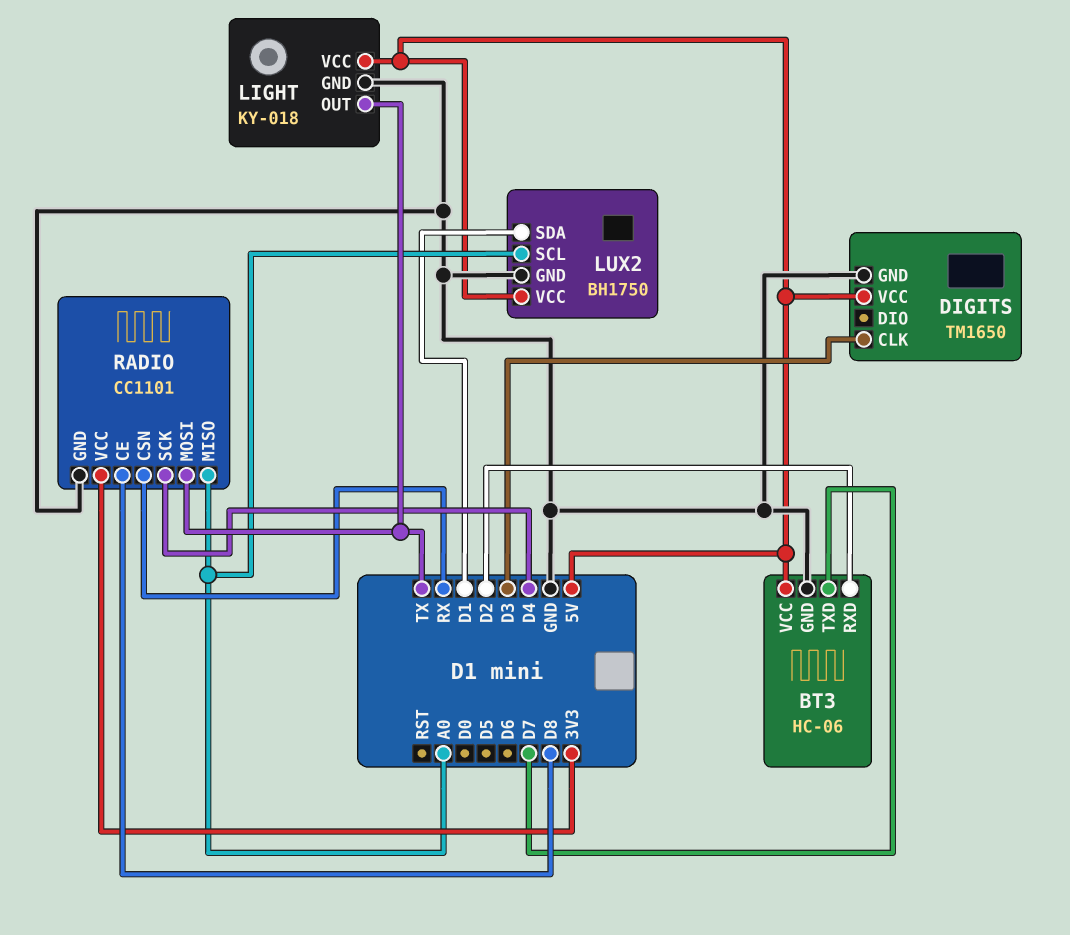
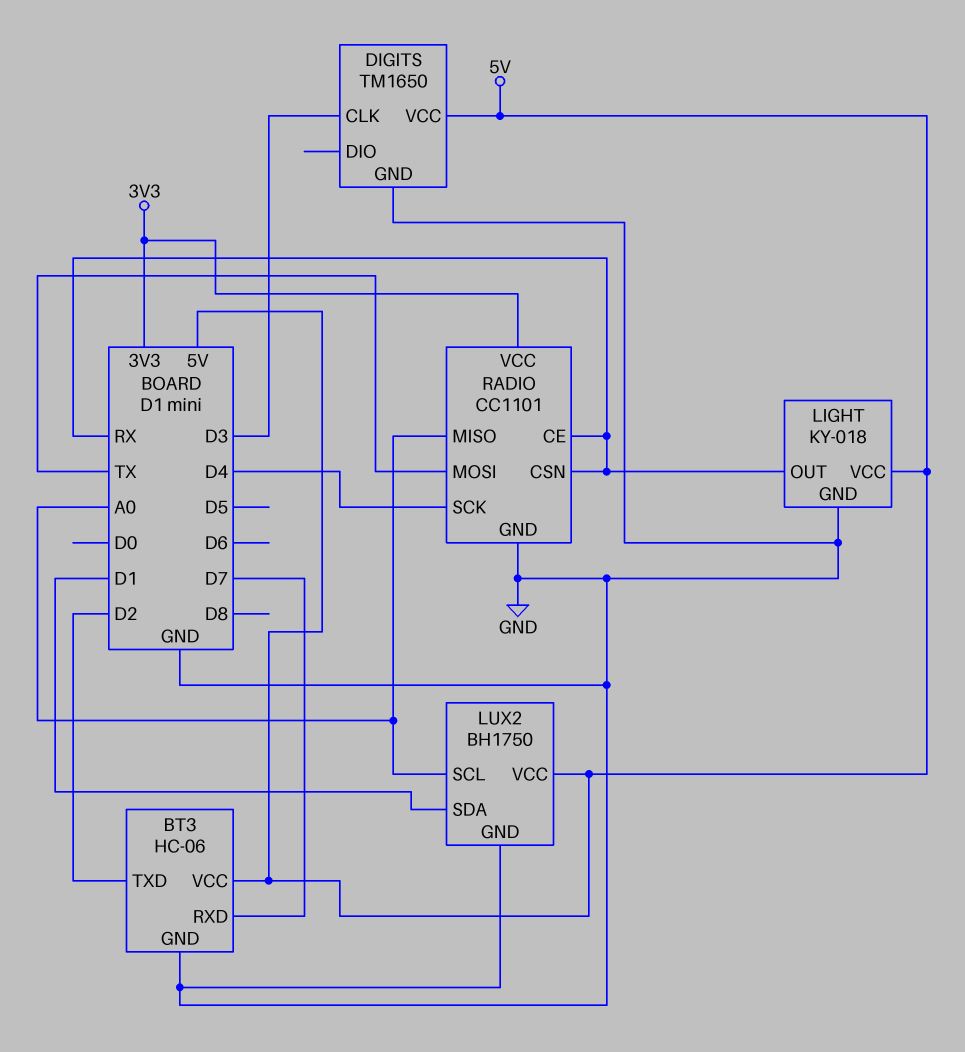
BT3 pin RXD: D2 -> D7
BT3 pin TXD: D7 -> D2
LIGHT pin OUT: TX -> RX
RADIO pin CE: D8 -> RX

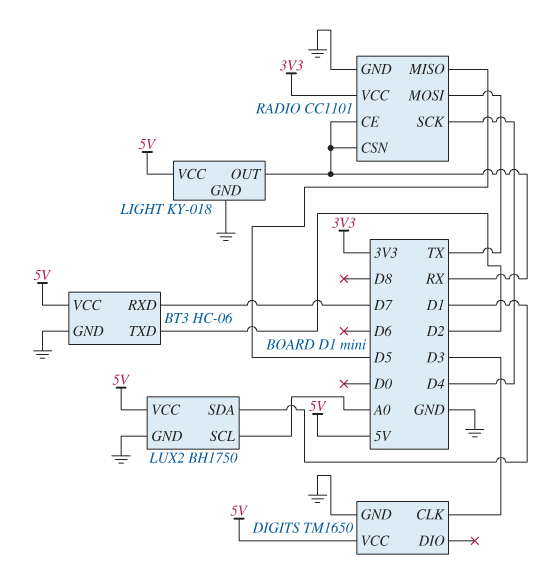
RADIO pin MISO: A0 -> D5

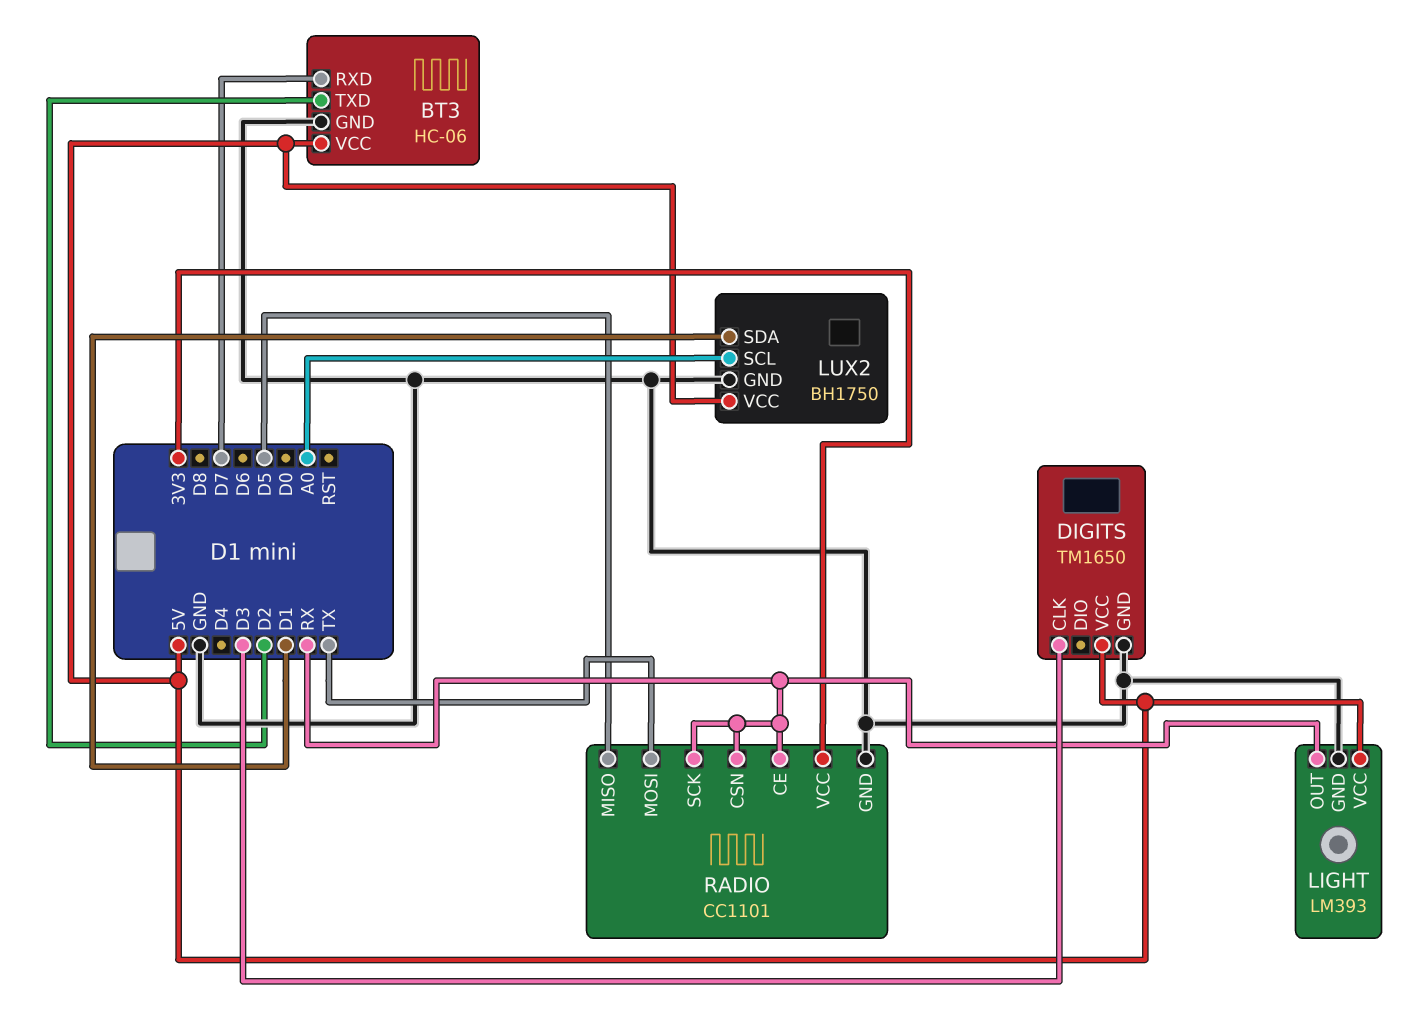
LIGHT: KY-018 -> LM393
RADIO pin SCK: D4 -> RX

